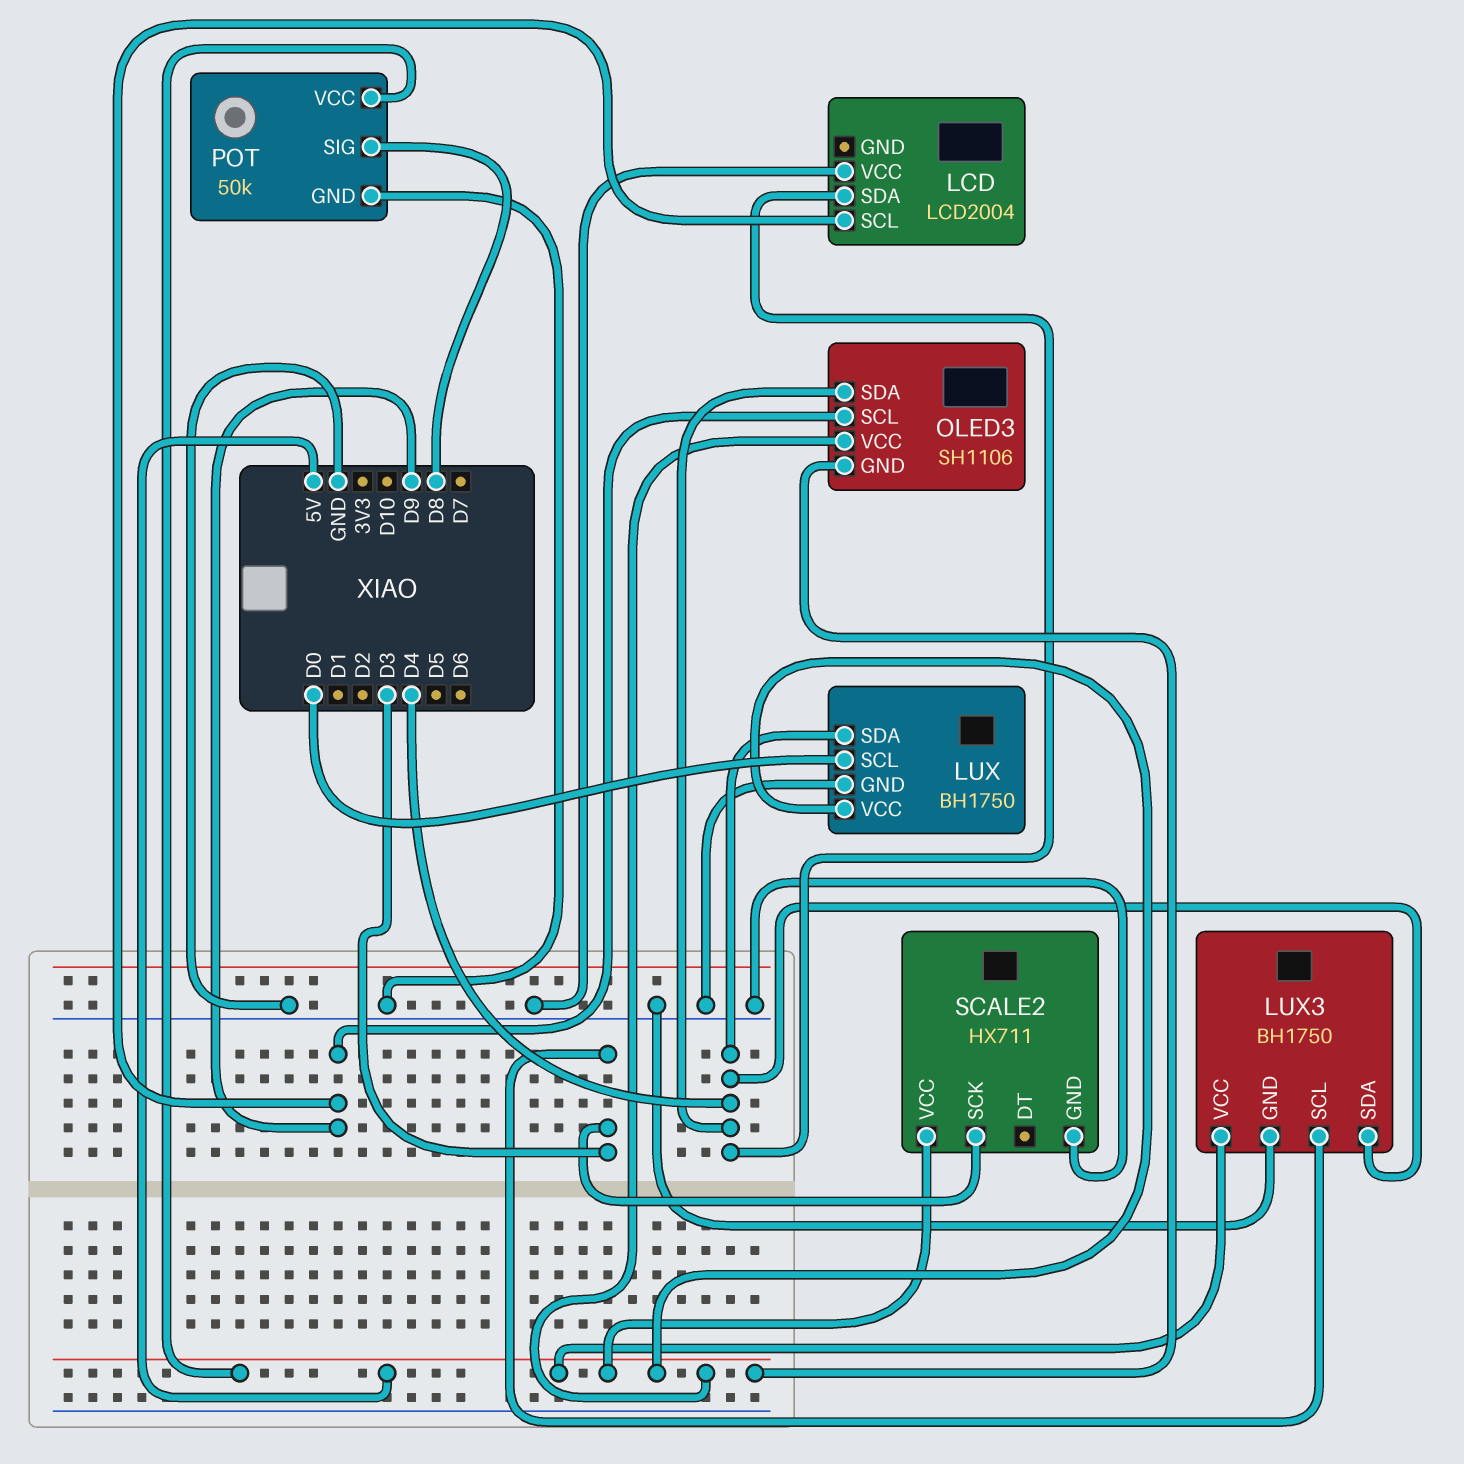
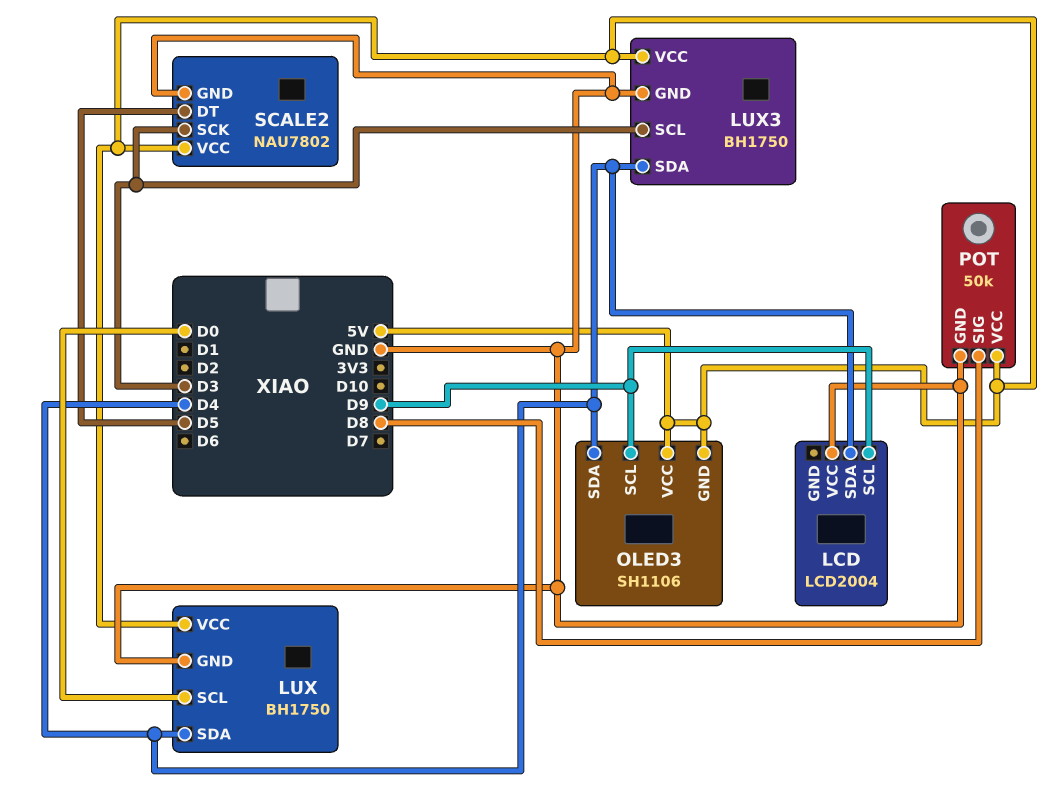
SCALE2: HX711 -> NAU7802
SCALE2 pin DT: none -> D5

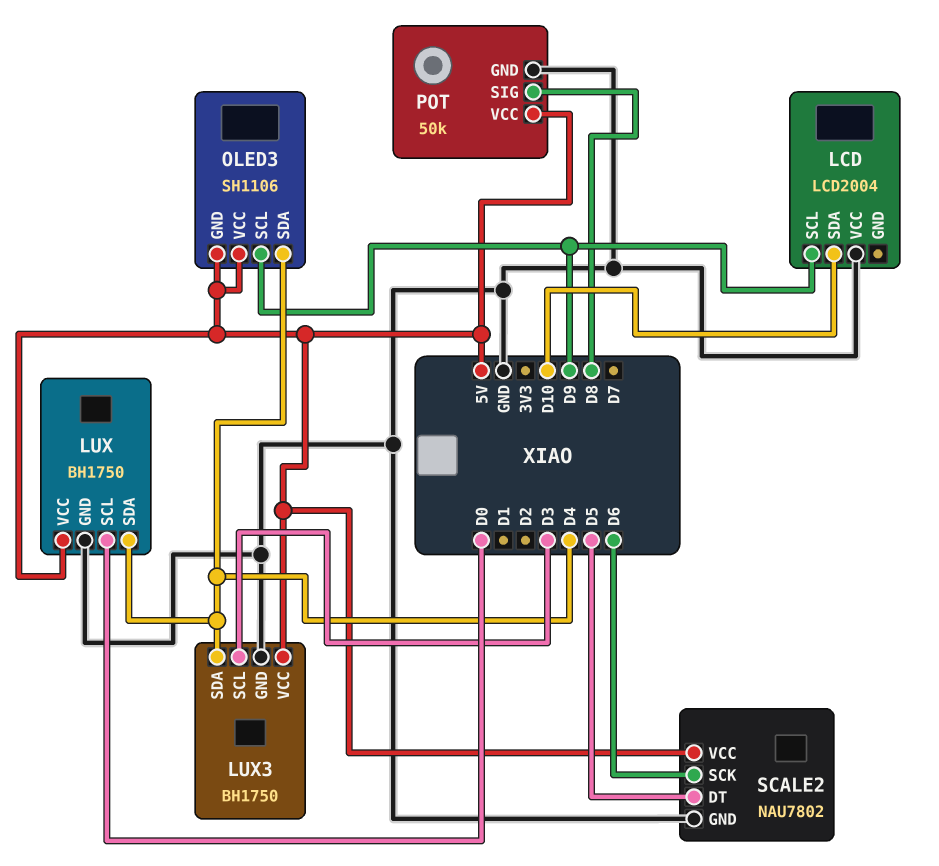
LCD pin SDA: D4 -> D10
SCALE2 pin SCK: D3 -> D6

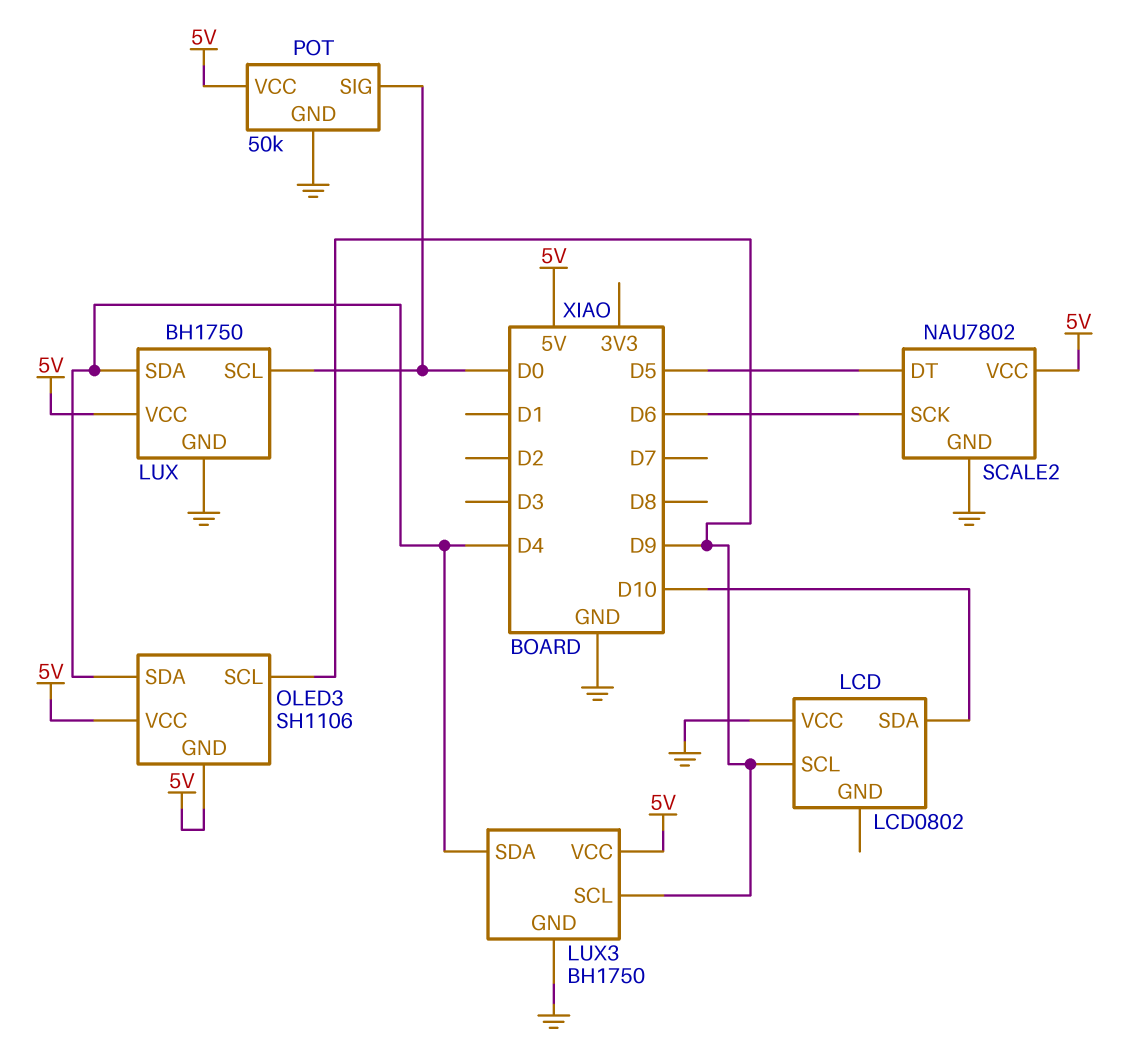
LCD: LCD2004 -> LCD0802
LUX3 pin SCL: D3 -> D9
POT pin SIG: D8 -> D0

